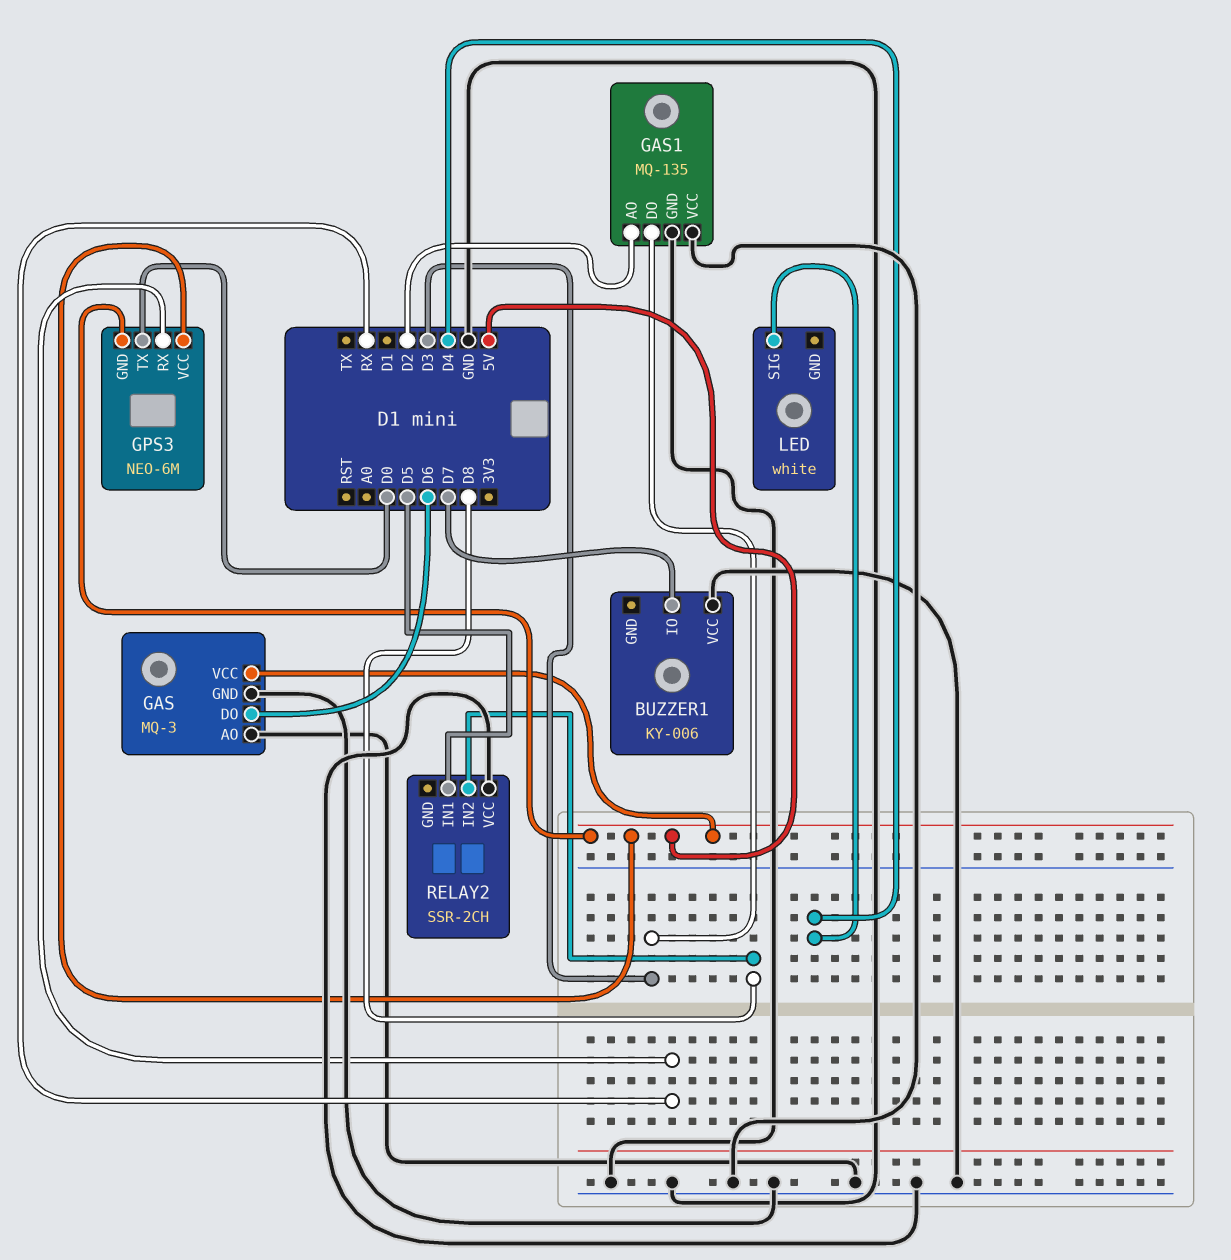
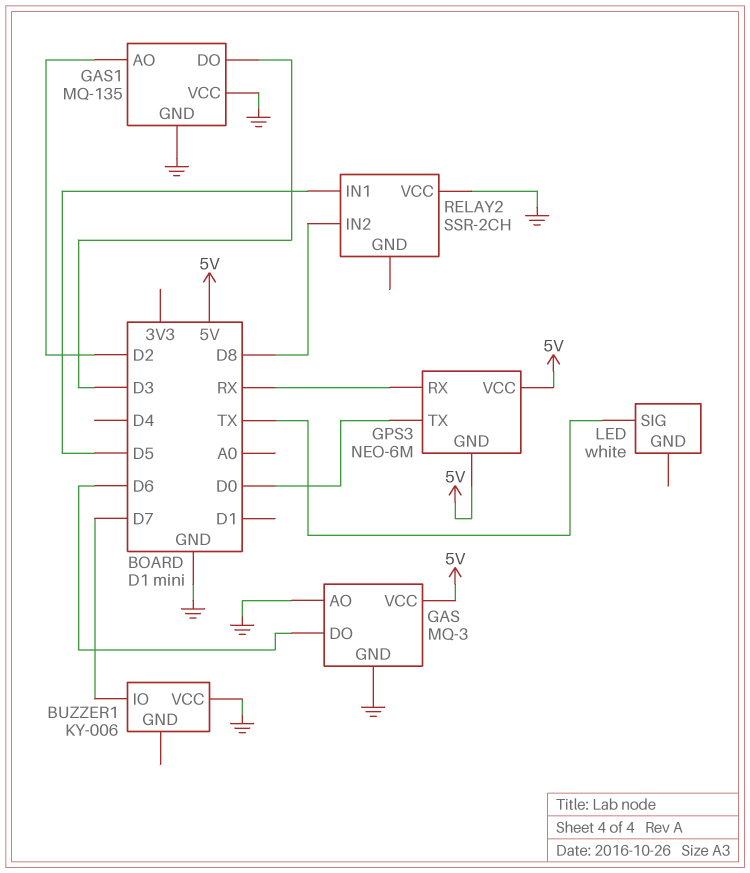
LED pin SIG: D4 -> TX

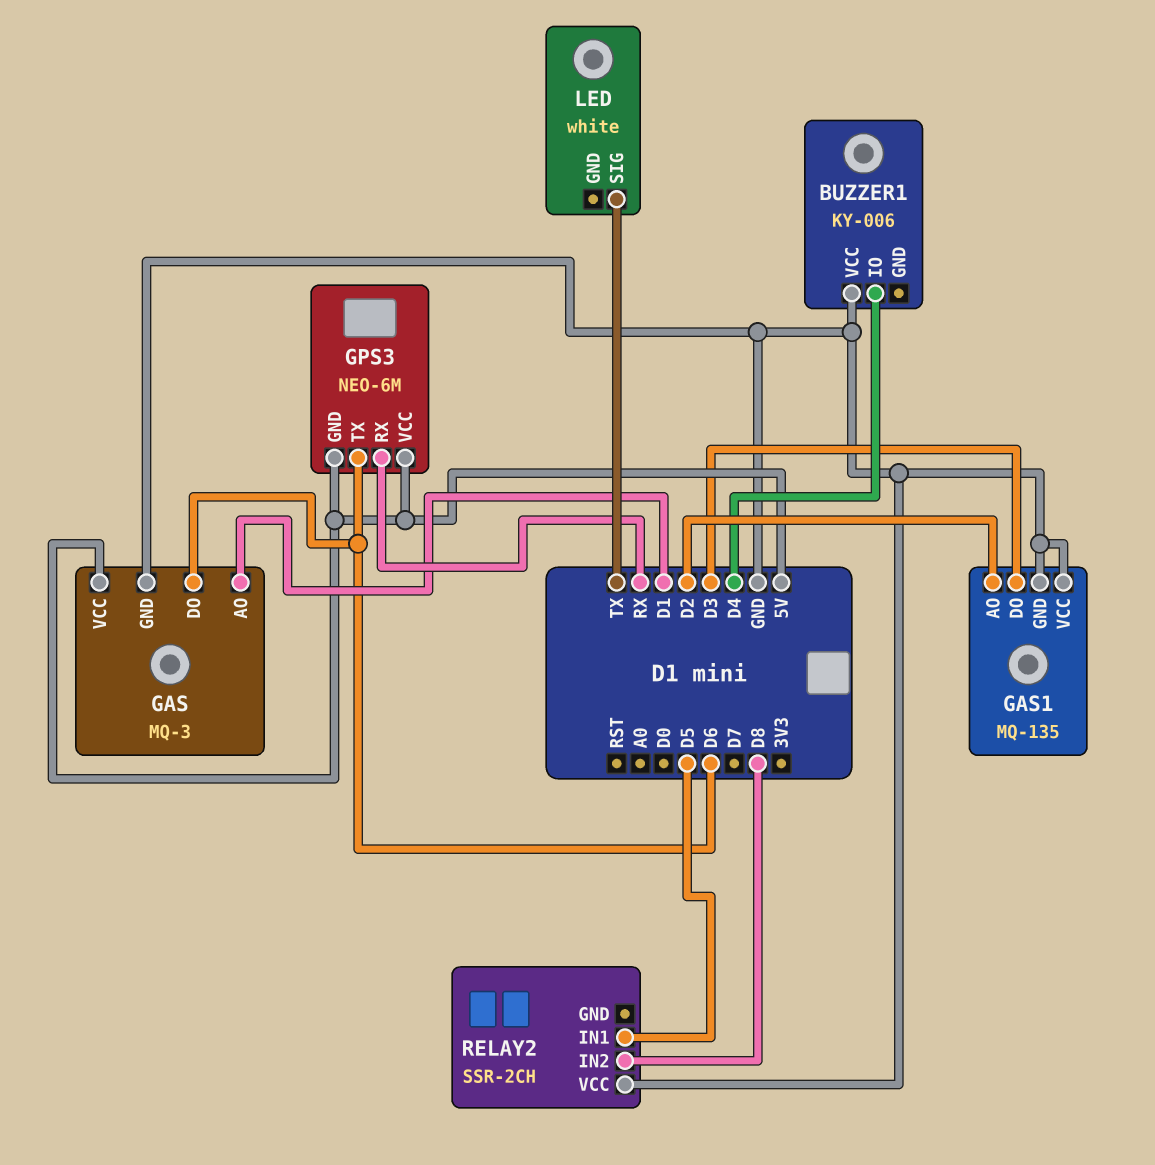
BUZZER1 pin IO: D7 -> D4
GAS pin AO: GND -> D1
GPS3 pin TX: D0 -> D6

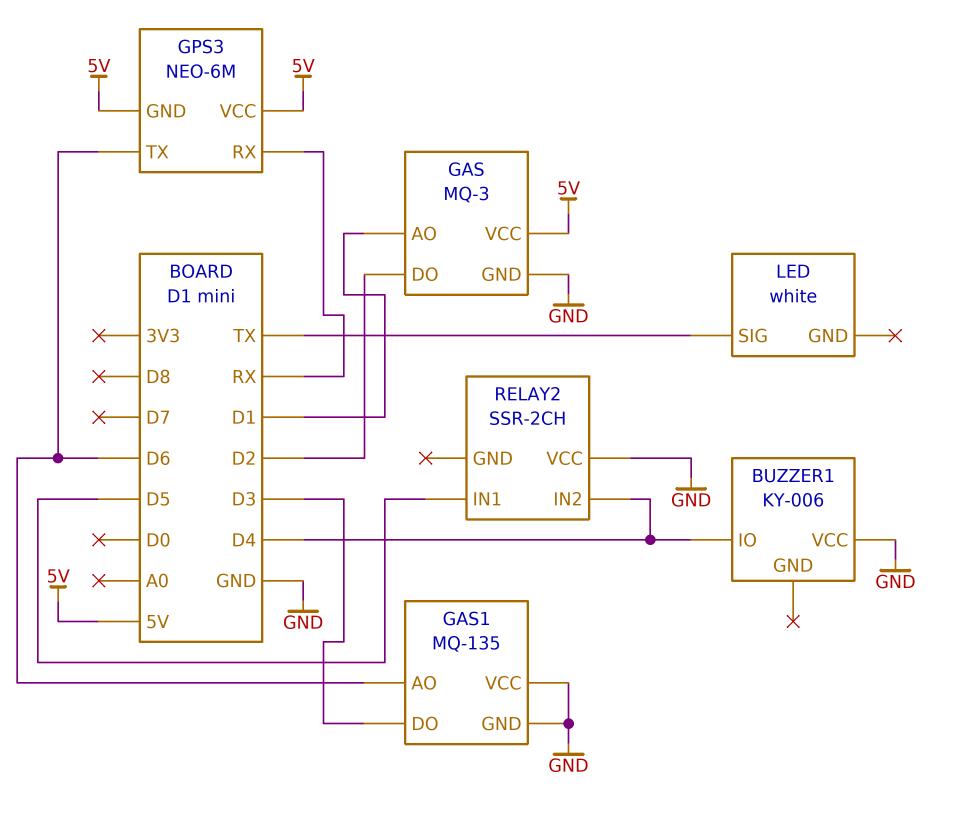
GAS pin DO: D6 -> D2
GAS1 pin AO: D2 -> D6
RELAY2 pin IN2: D8 -> D4

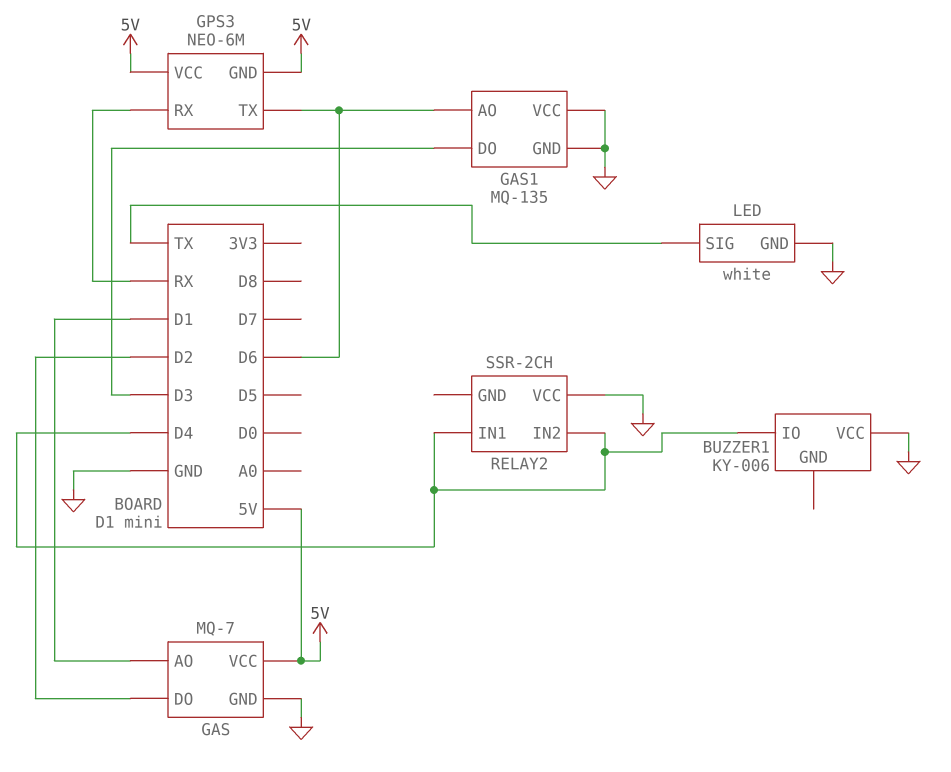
GAS: MQ-3 -> MQ-7
LED pin GND: none -> GND
RELAY2 pin IN1: D5 -> D4

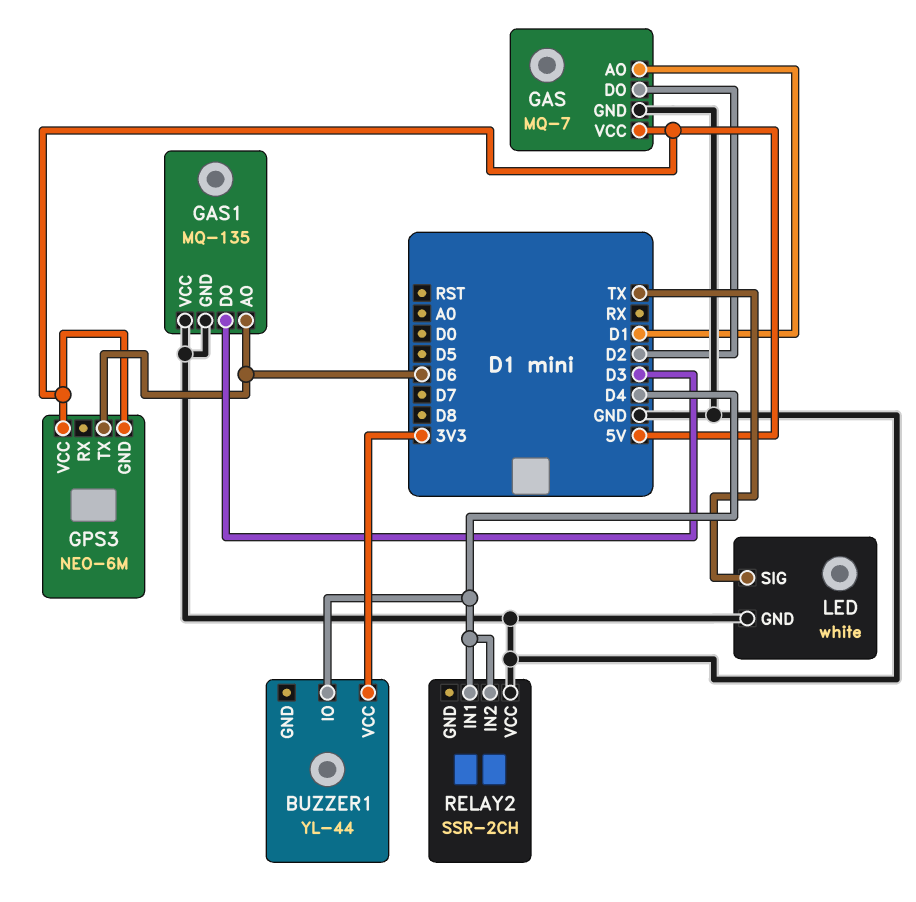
BUZZER1: KY-006 -> YL-44
BUZZER1 pin VCC: GND -> 3V3
GPS3 pin RX: RX -> none

